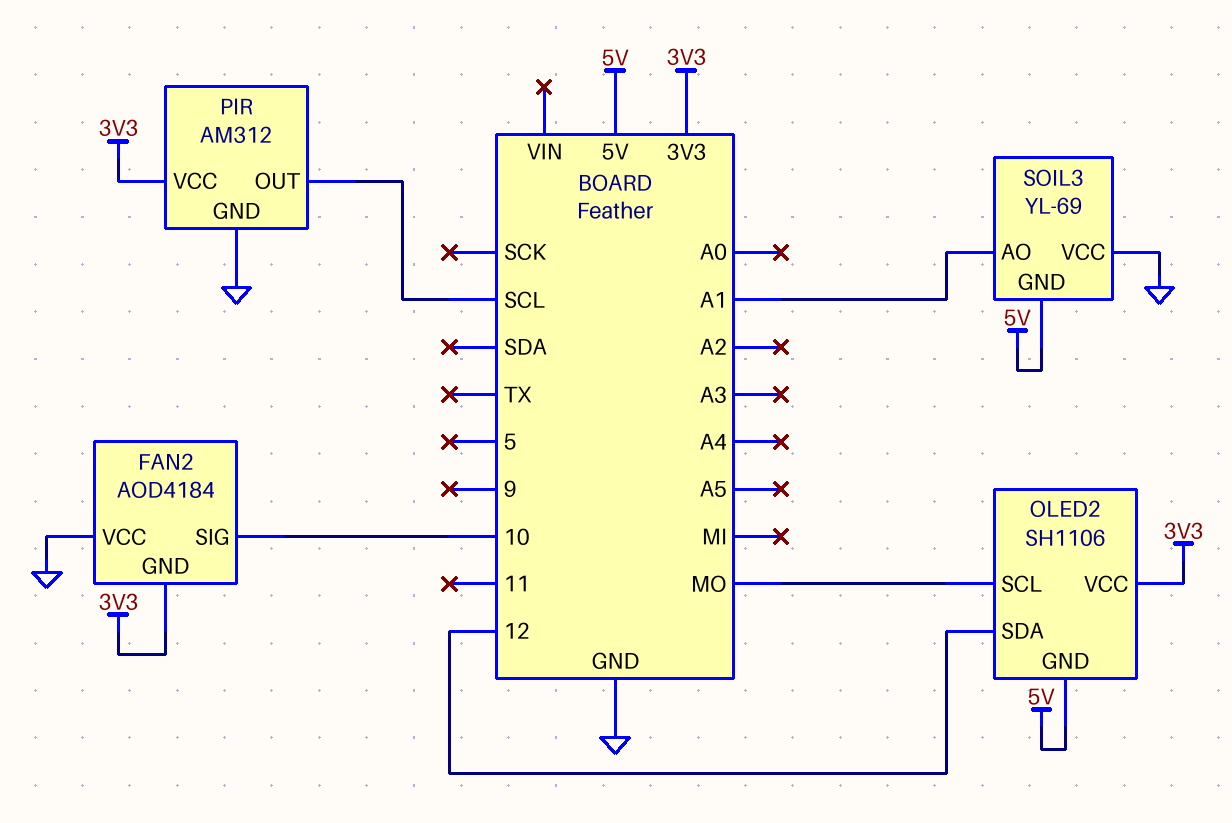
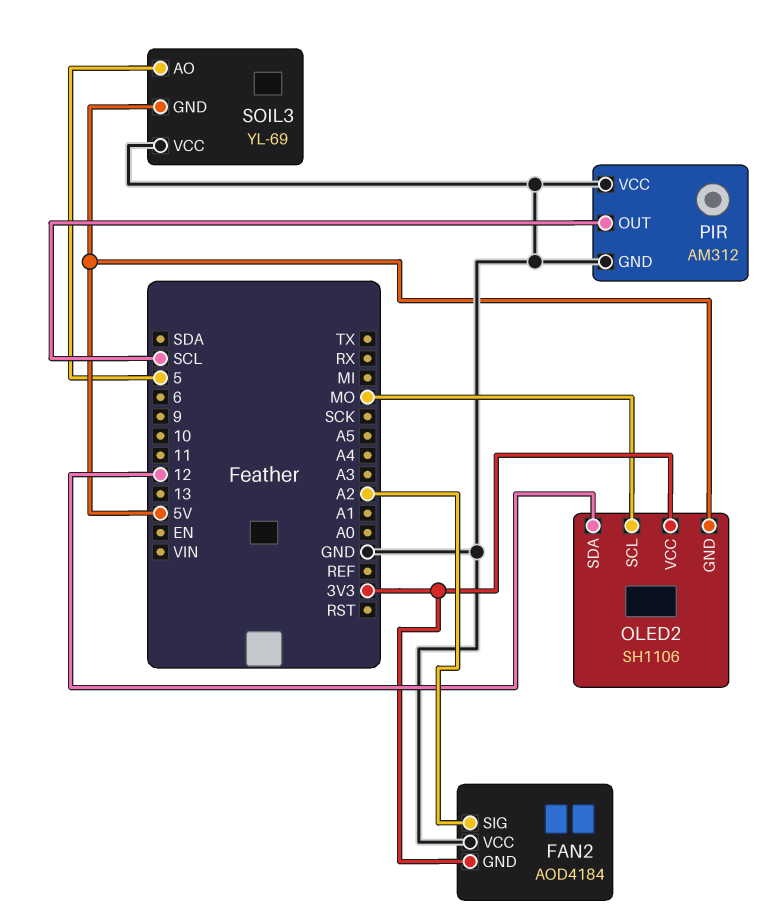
FAN2 pin SIG: 10 -> A2
PIR pin VCC: 3V3 -> GND
SOIL3 pin AO: A1 -> 5

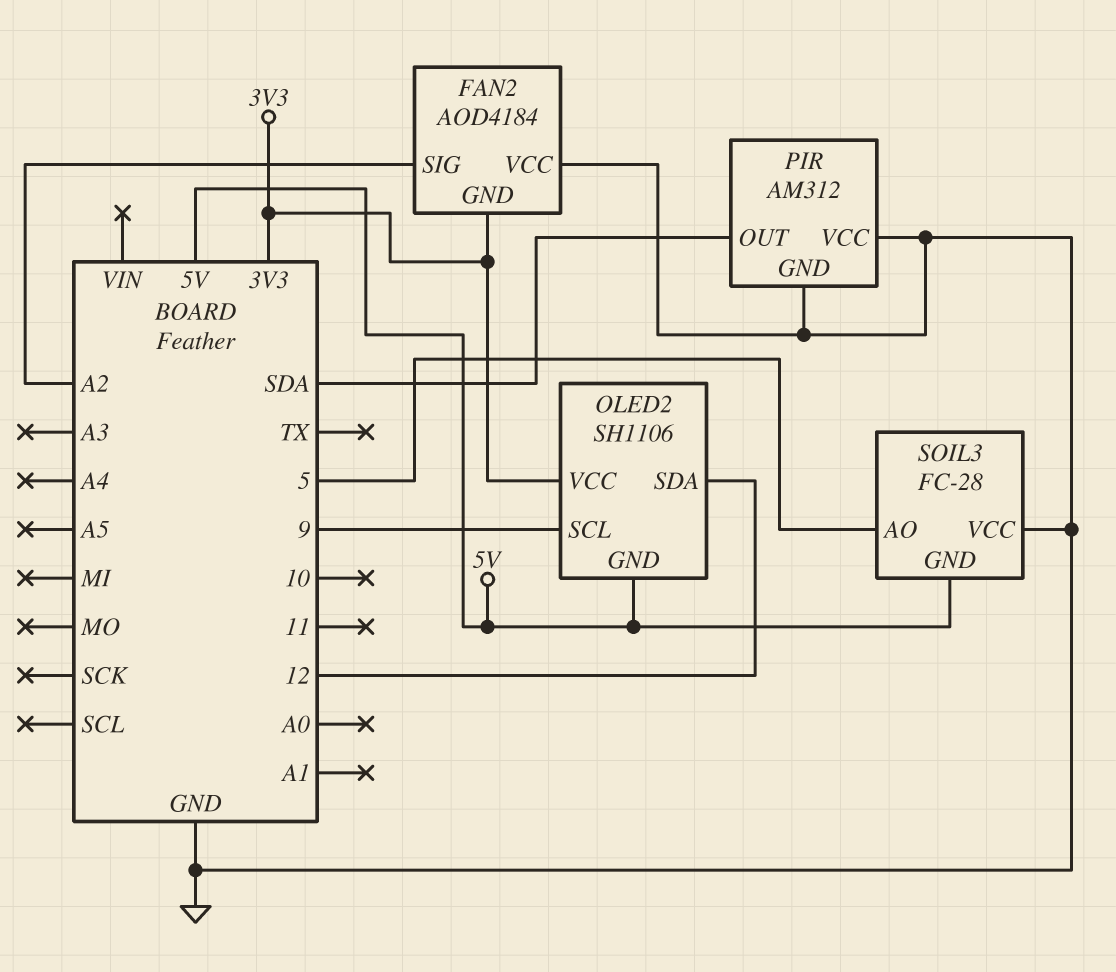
OLED2 pin SCL: MO -> 9
PIR pin OUT: SCL -> SDA
SOIL3: YL-69 -> FC-28

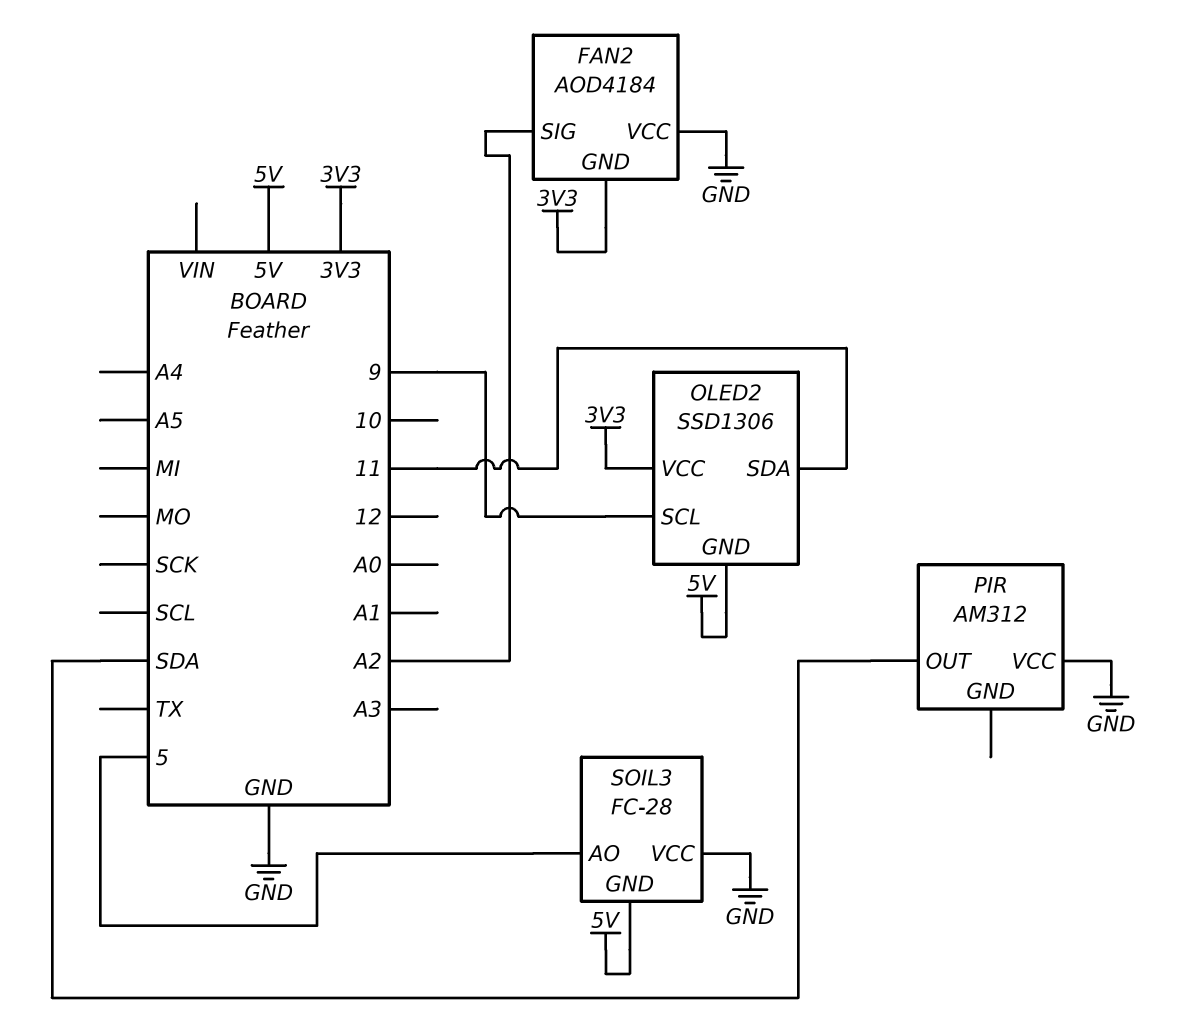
OLED2: SH1106 -> SSD1306
OLED2 pin SDA: 12 -> 11
PIR pin GND: GND -> none

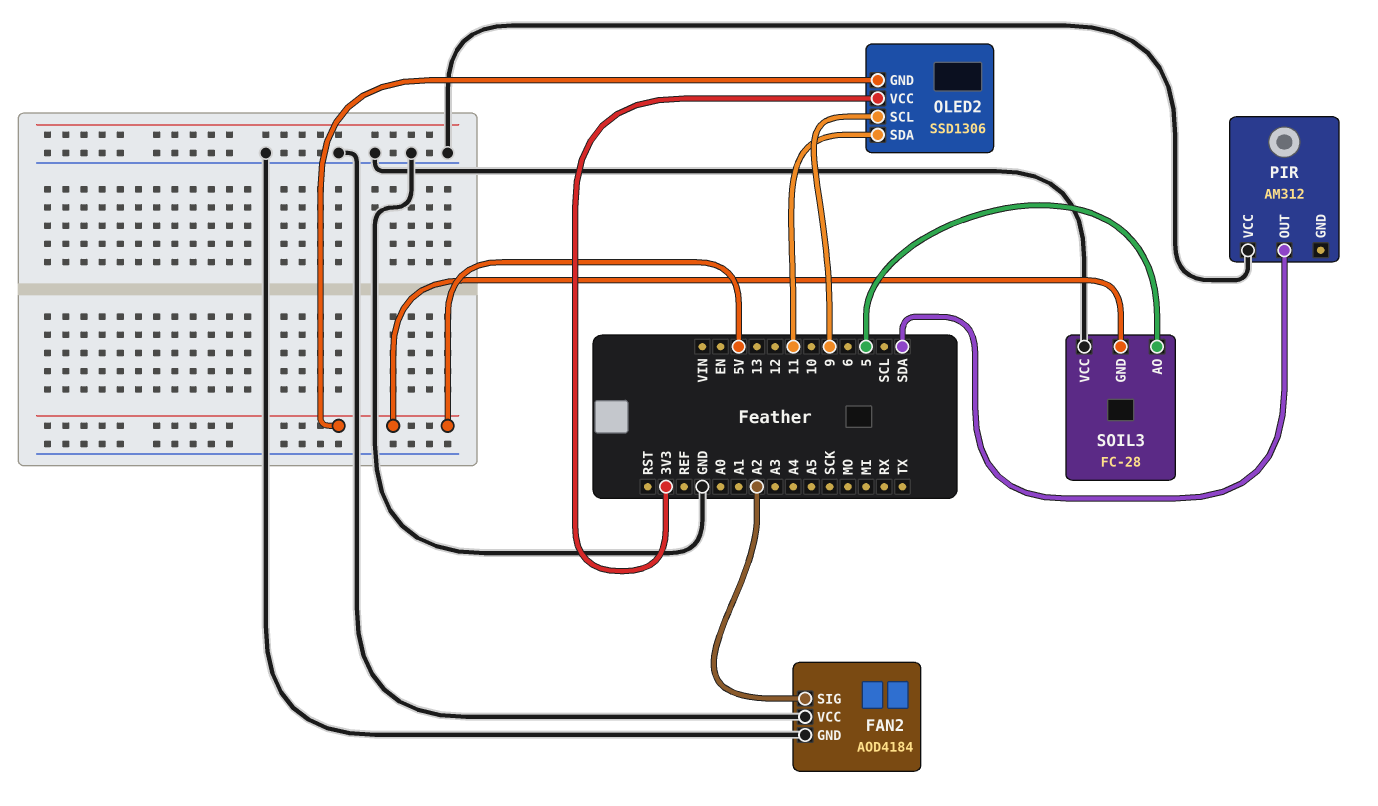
FAN2 pin GND: 3V3 -> GND

